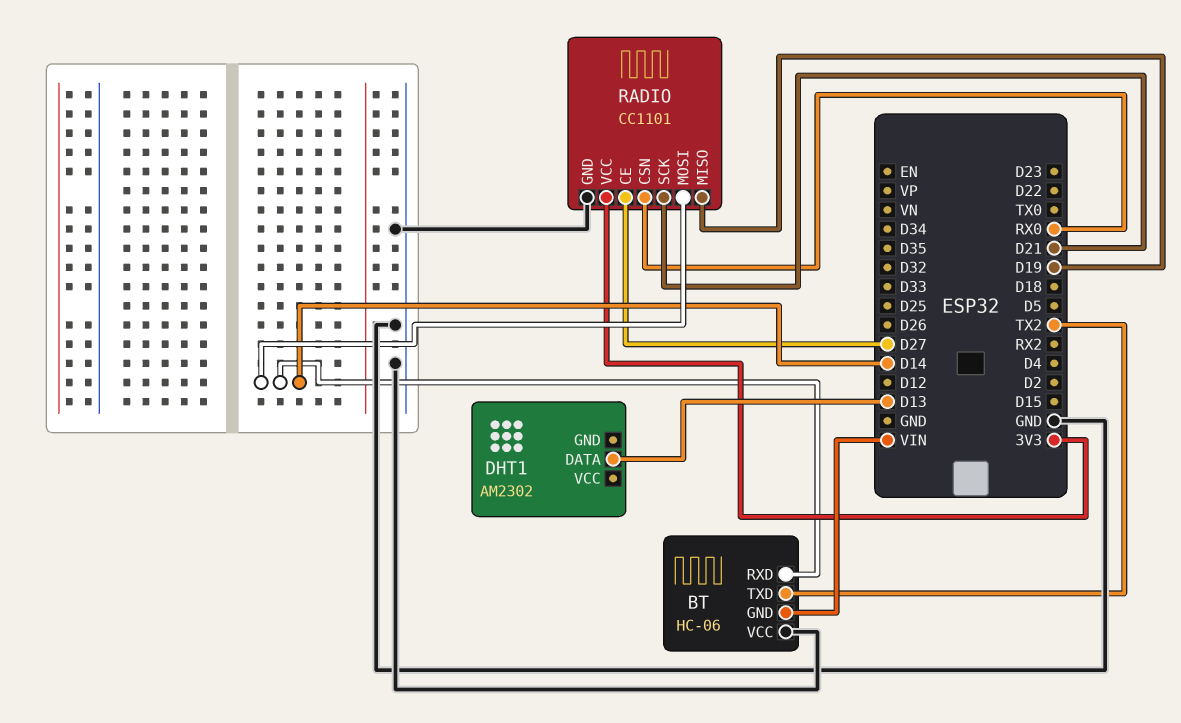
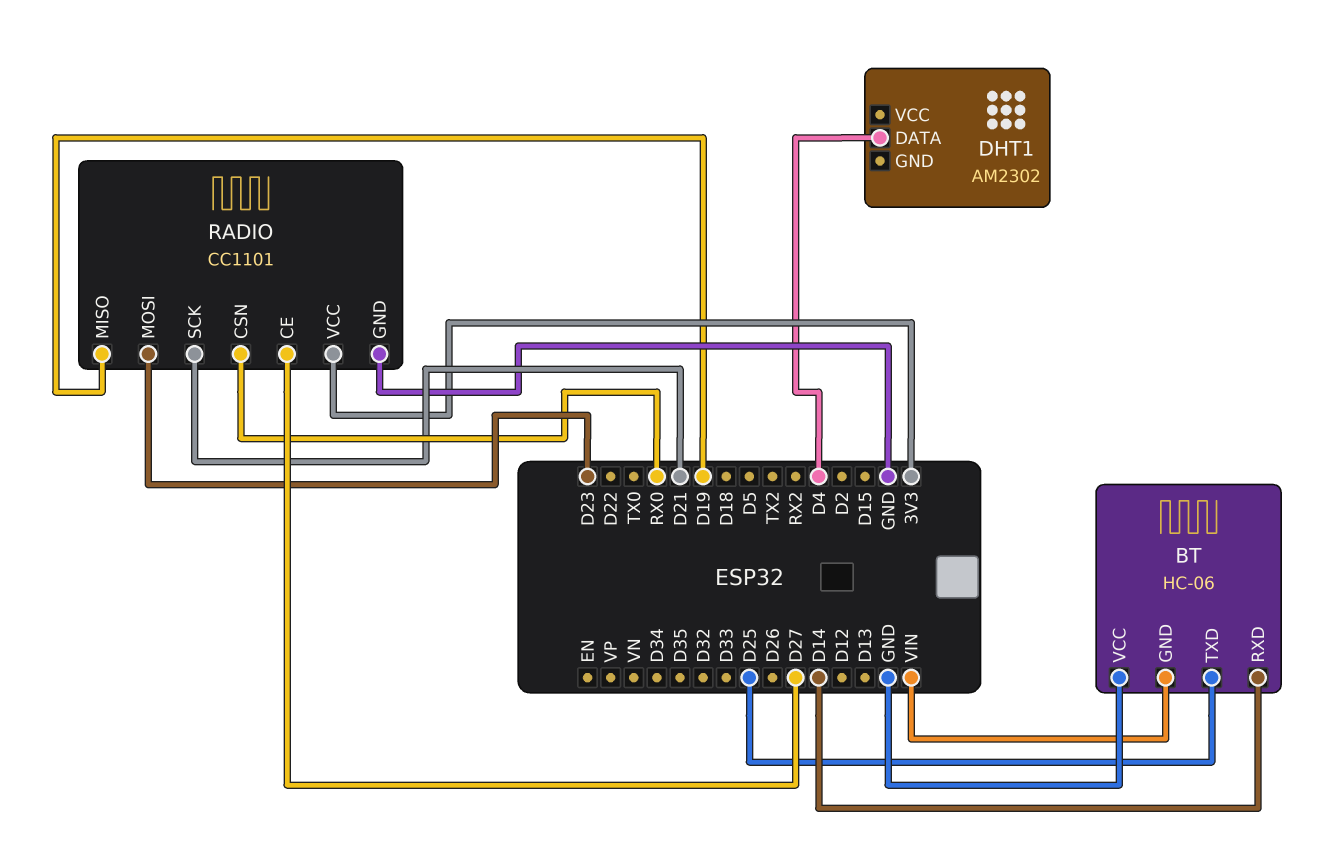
BT pin TXD: TX2 -> D25
DHT1 pin DATA: D13 -> D4
RADIO pin MOSI: D14 -> D23

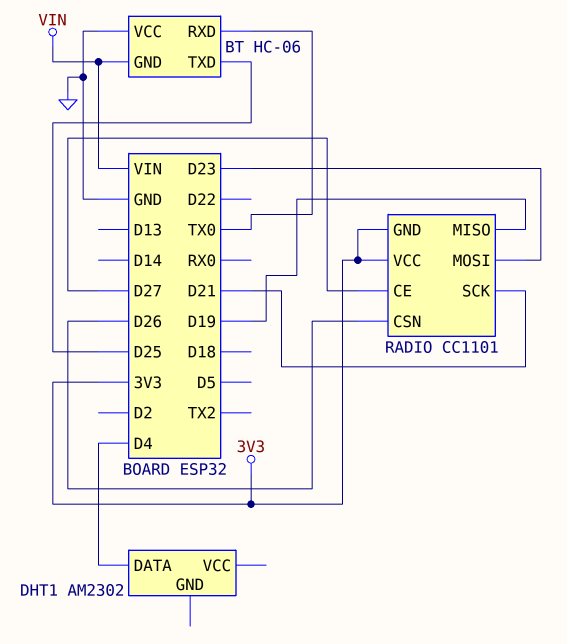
BT pin RXD: D14 -> TX0
RADIO pin CSN: RX0 -> D26
RADIO pin GND: GND -> 3V3

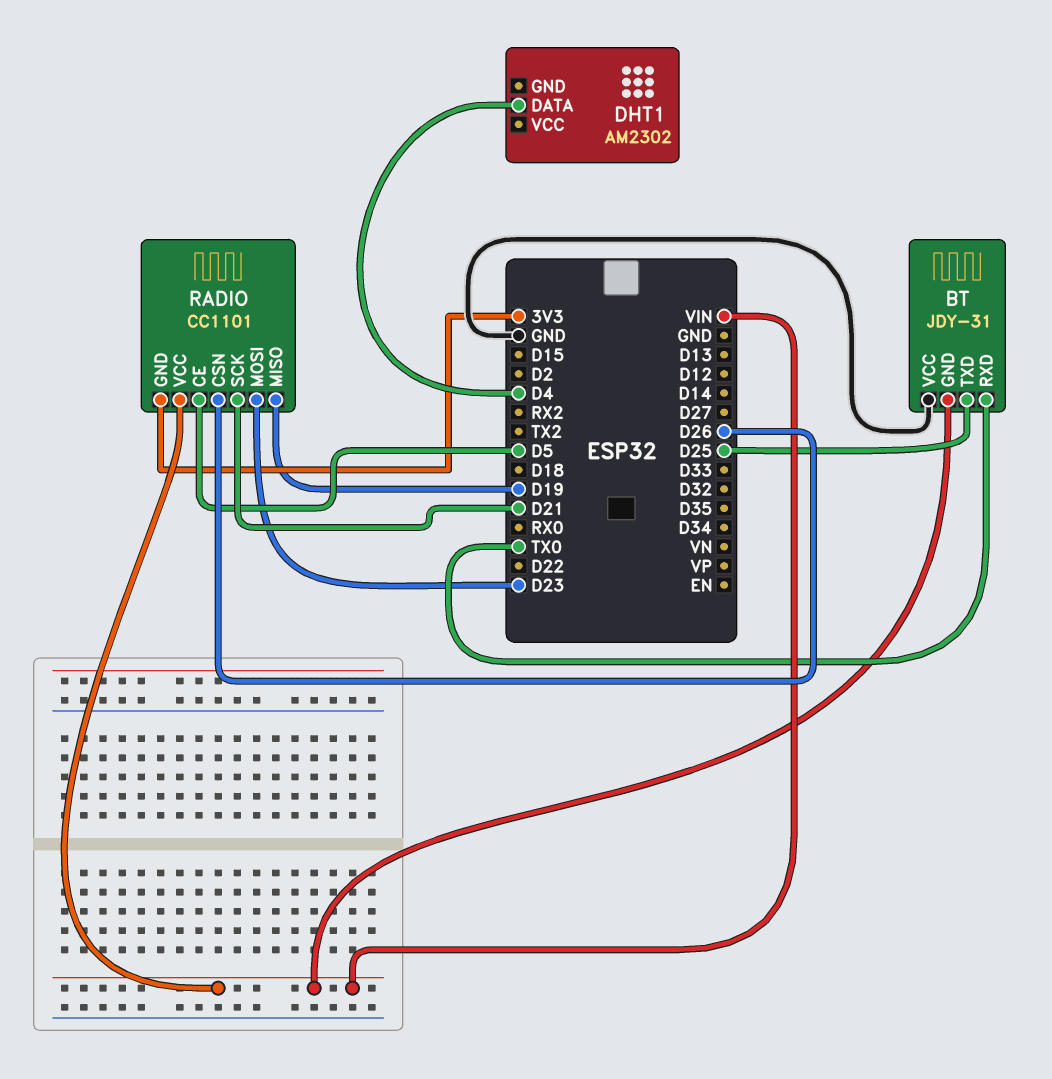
BT: HC-06 -> JDY-31
RADIO pin CE: D27 -> D5
RADIO pin VCC: 3V3 -> VIN

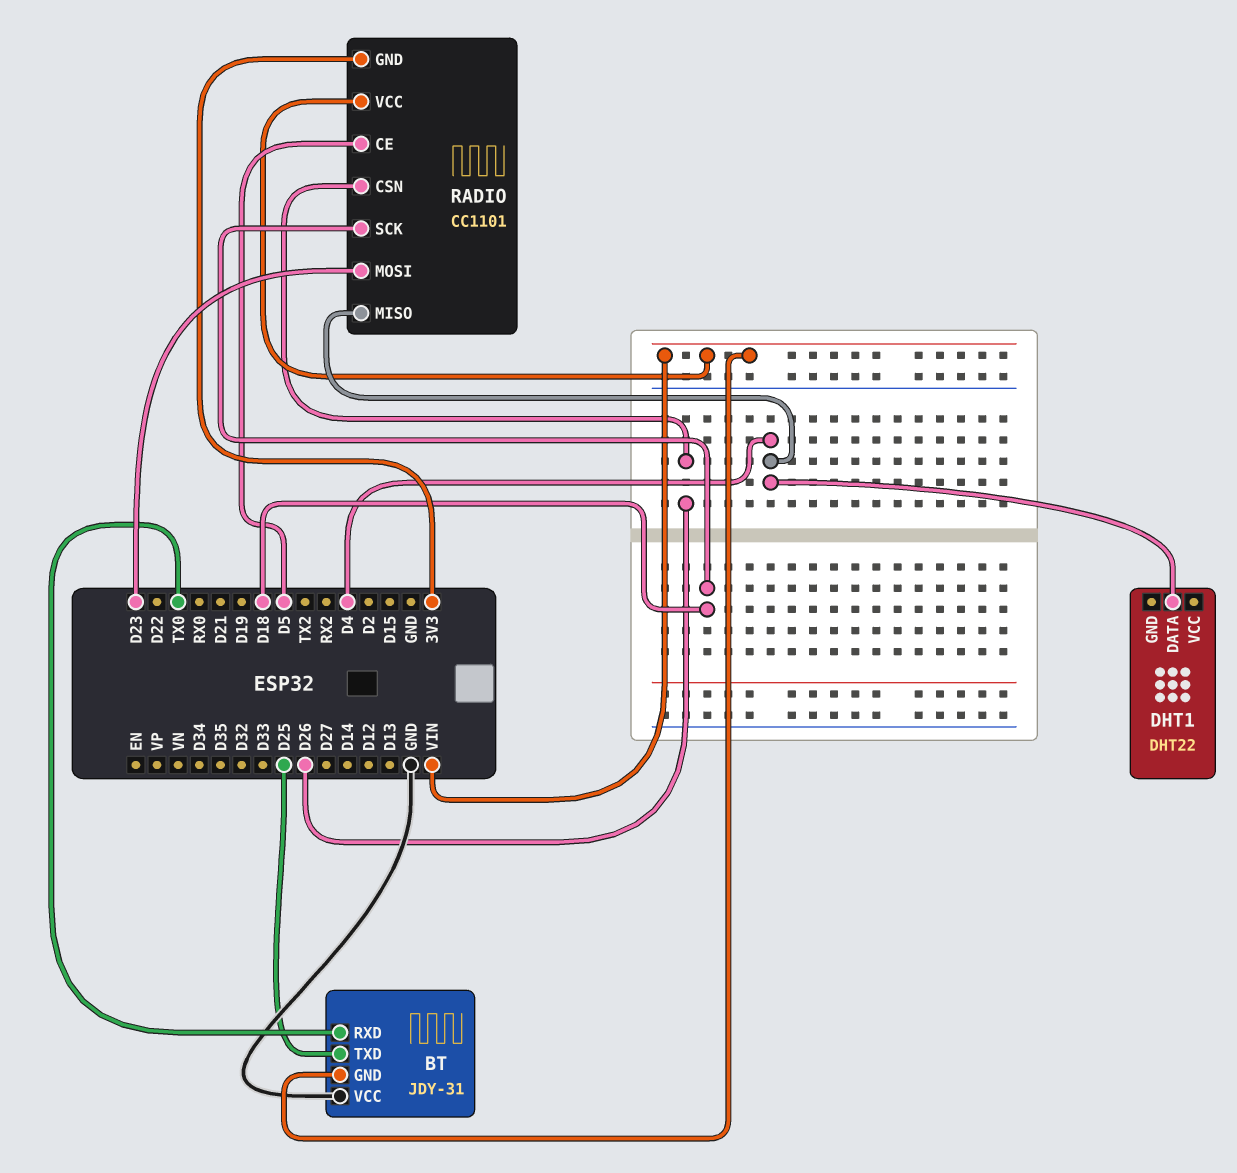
DHT1: AM2302 -> DHT22
RADIO pin MISO: D19 -> D4
RADIO pin SCK: D21 -> D18

